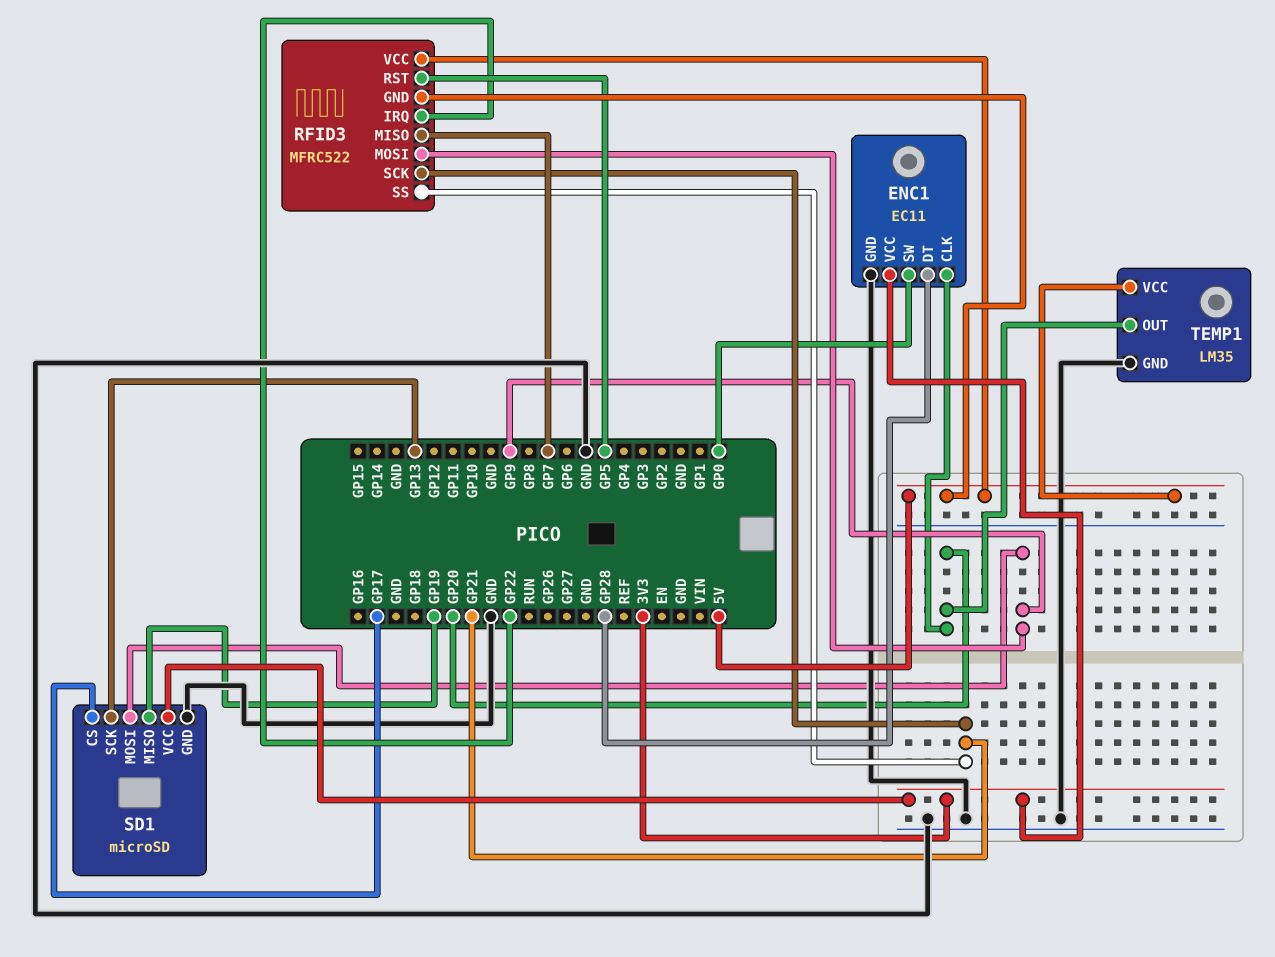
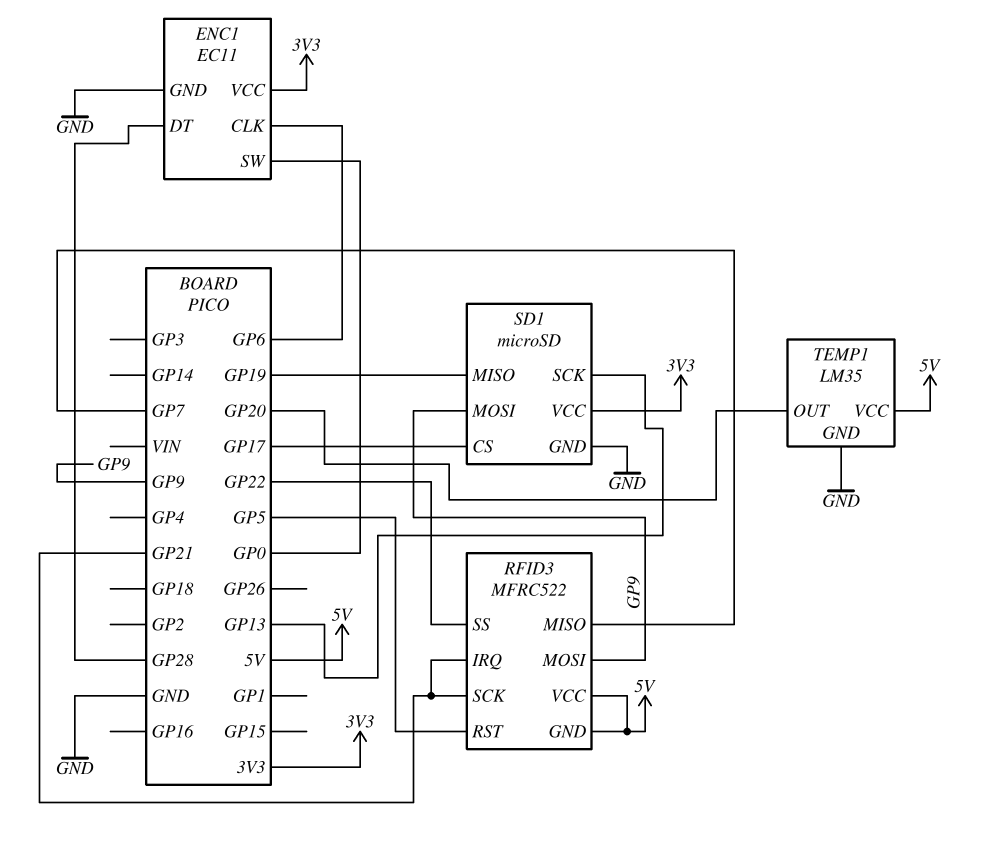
ENC1 pin CLK: GP20 -> GP6
RFID3 pin IRQ: GP22 -> GP21
RFID3 pin SS: GP21 -> GP22

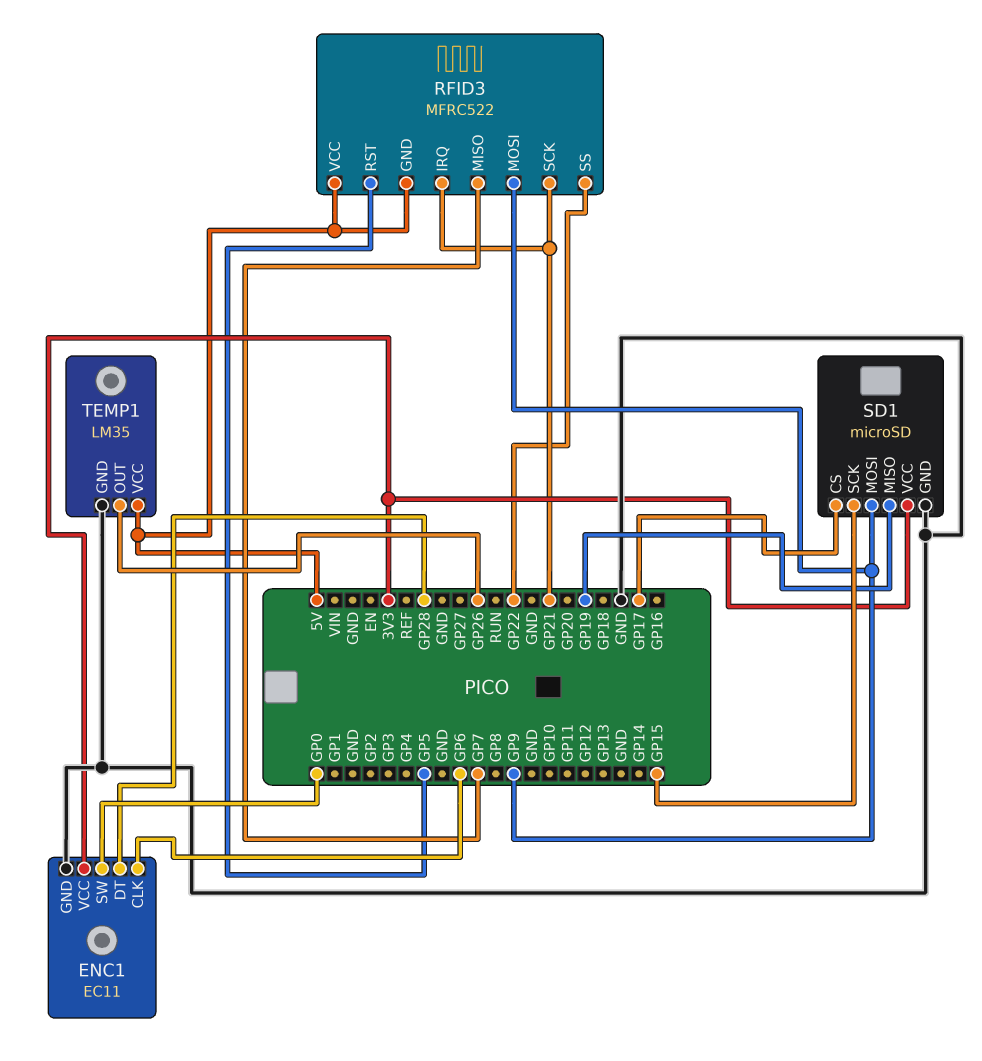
SD1 pin SCK: GP13 -> GP15
TEMP1 pin OUT: GP20 -> GP26

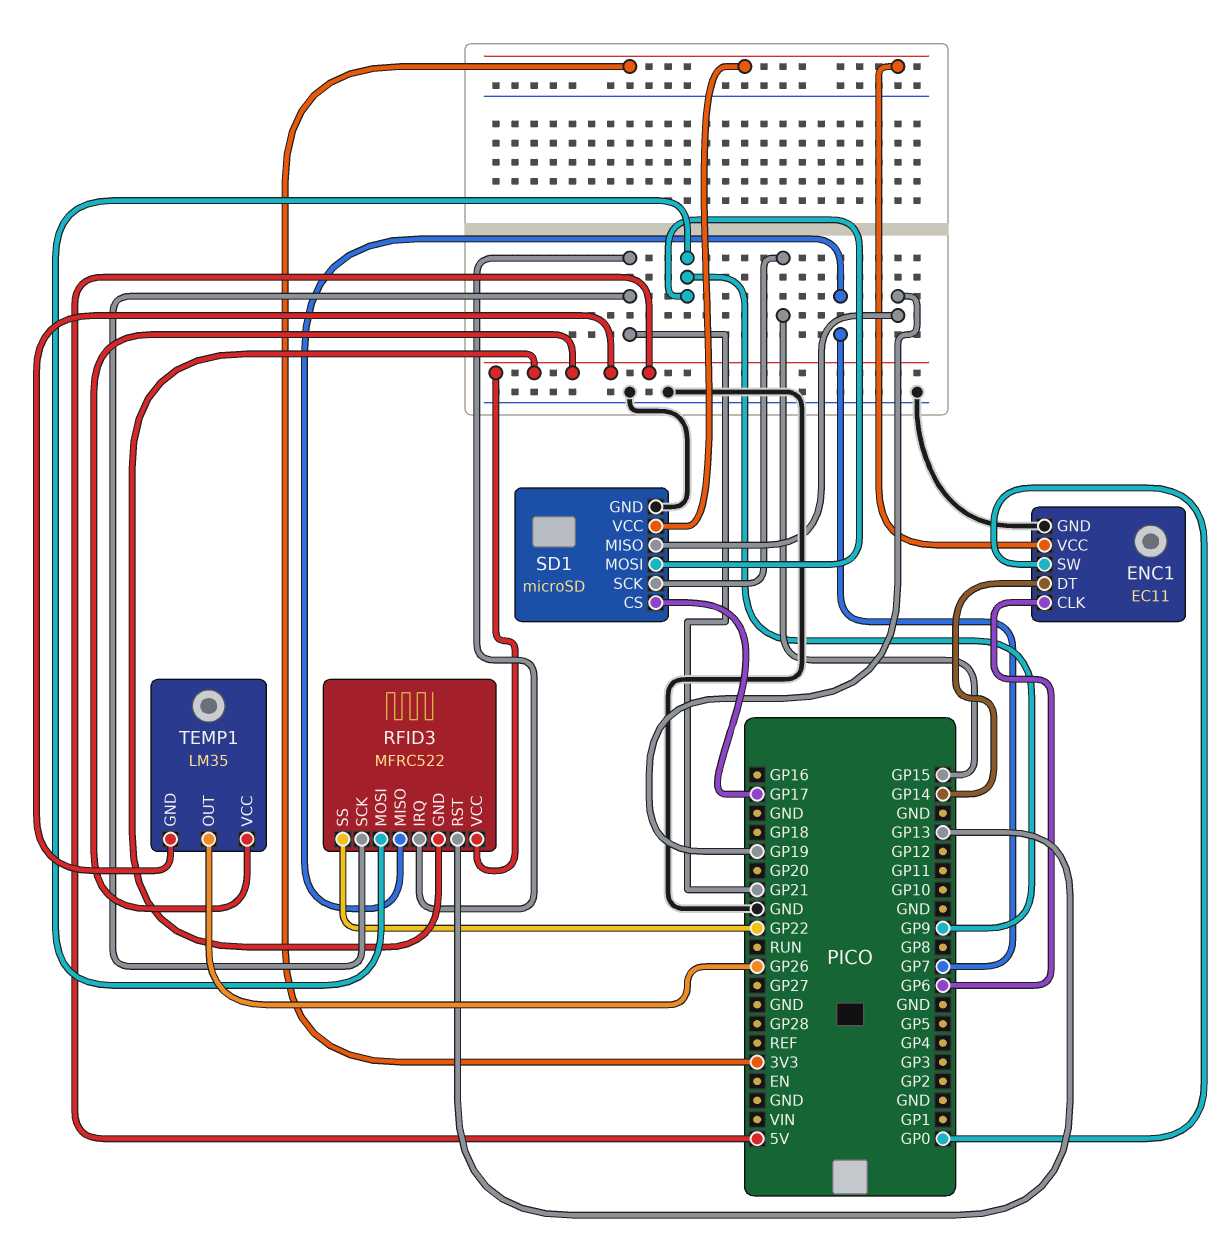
ENC1 pin DT: GP28 -> GP14
RFID3 pin RST: GP5 -> GP13
TEMP1 pin GND: GND -> 5V

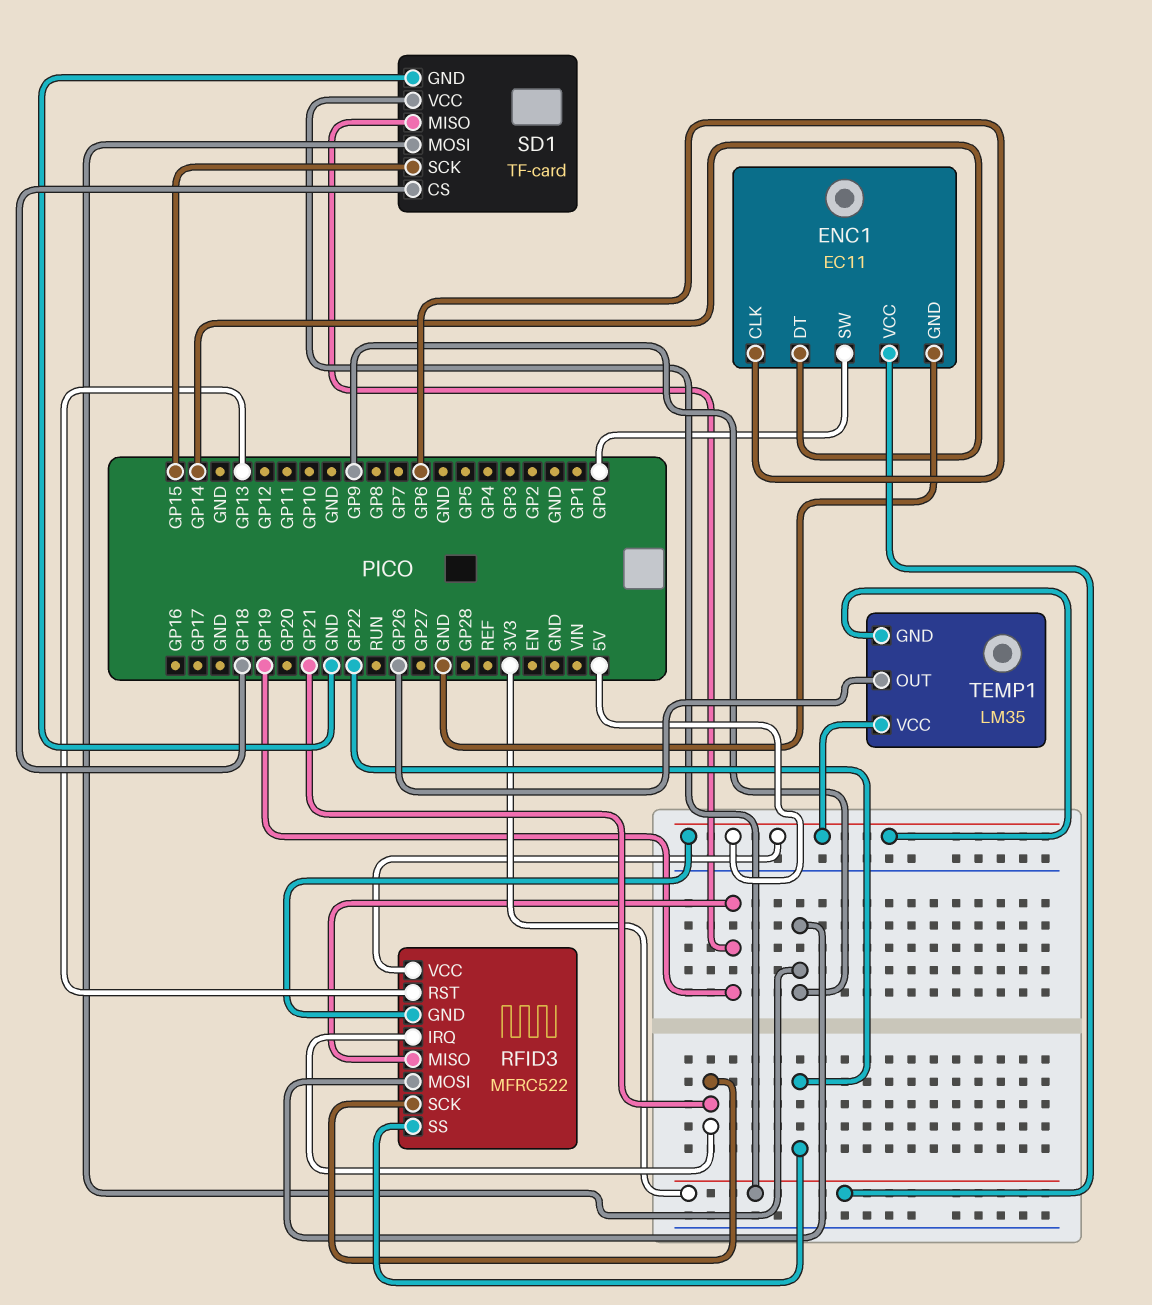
RFID3 pin MISO: GP7 -> GP19
SD1: microSD -> TF-card
SD1 pin CS: GP17 -> GP18

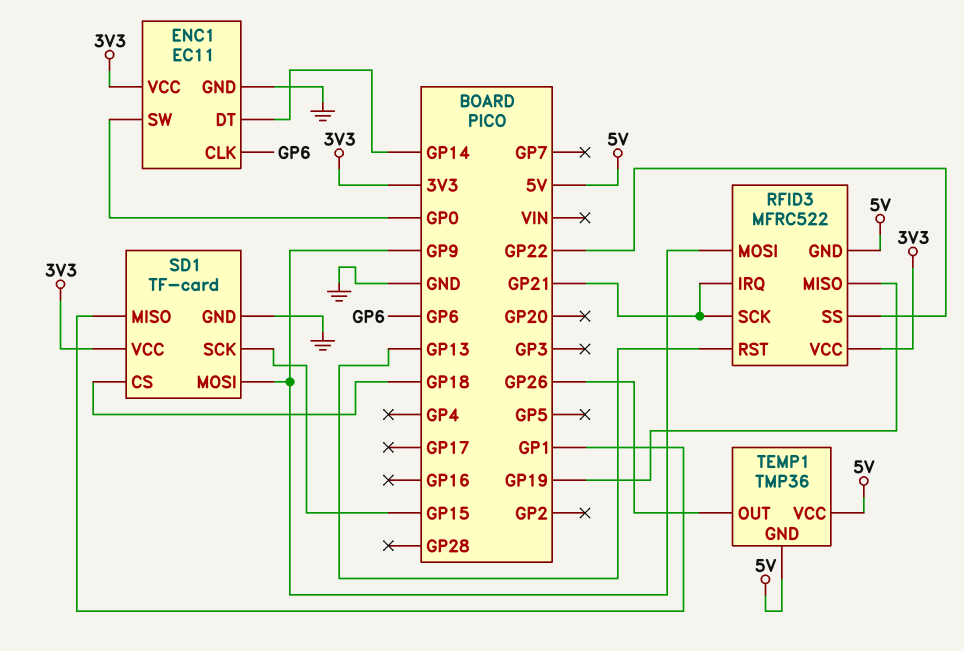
RFID3 pin VCC: 5V -> 3V3
SD1 pin MISO: GP19 -> GP1
TEMP1: LM35 -> TMP36

